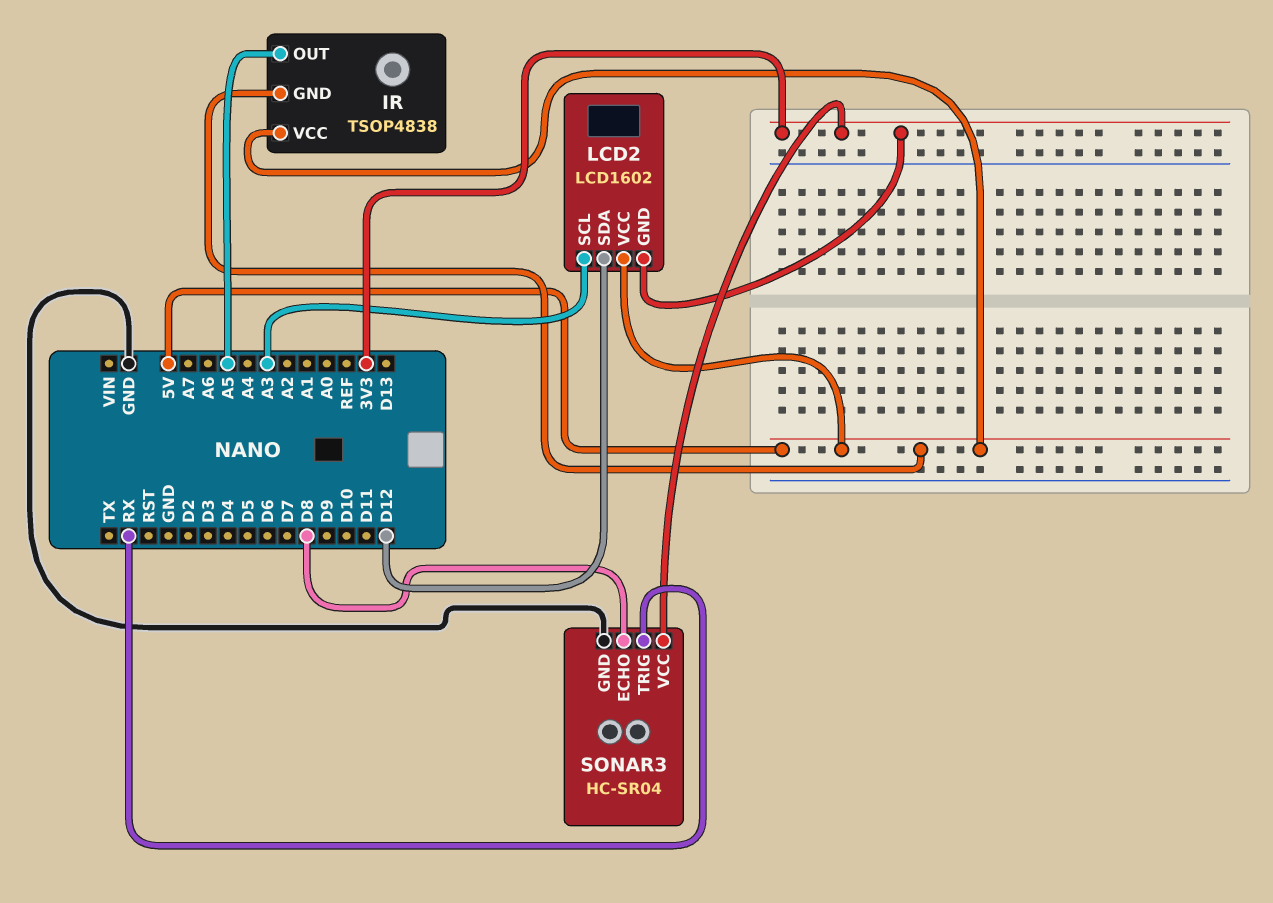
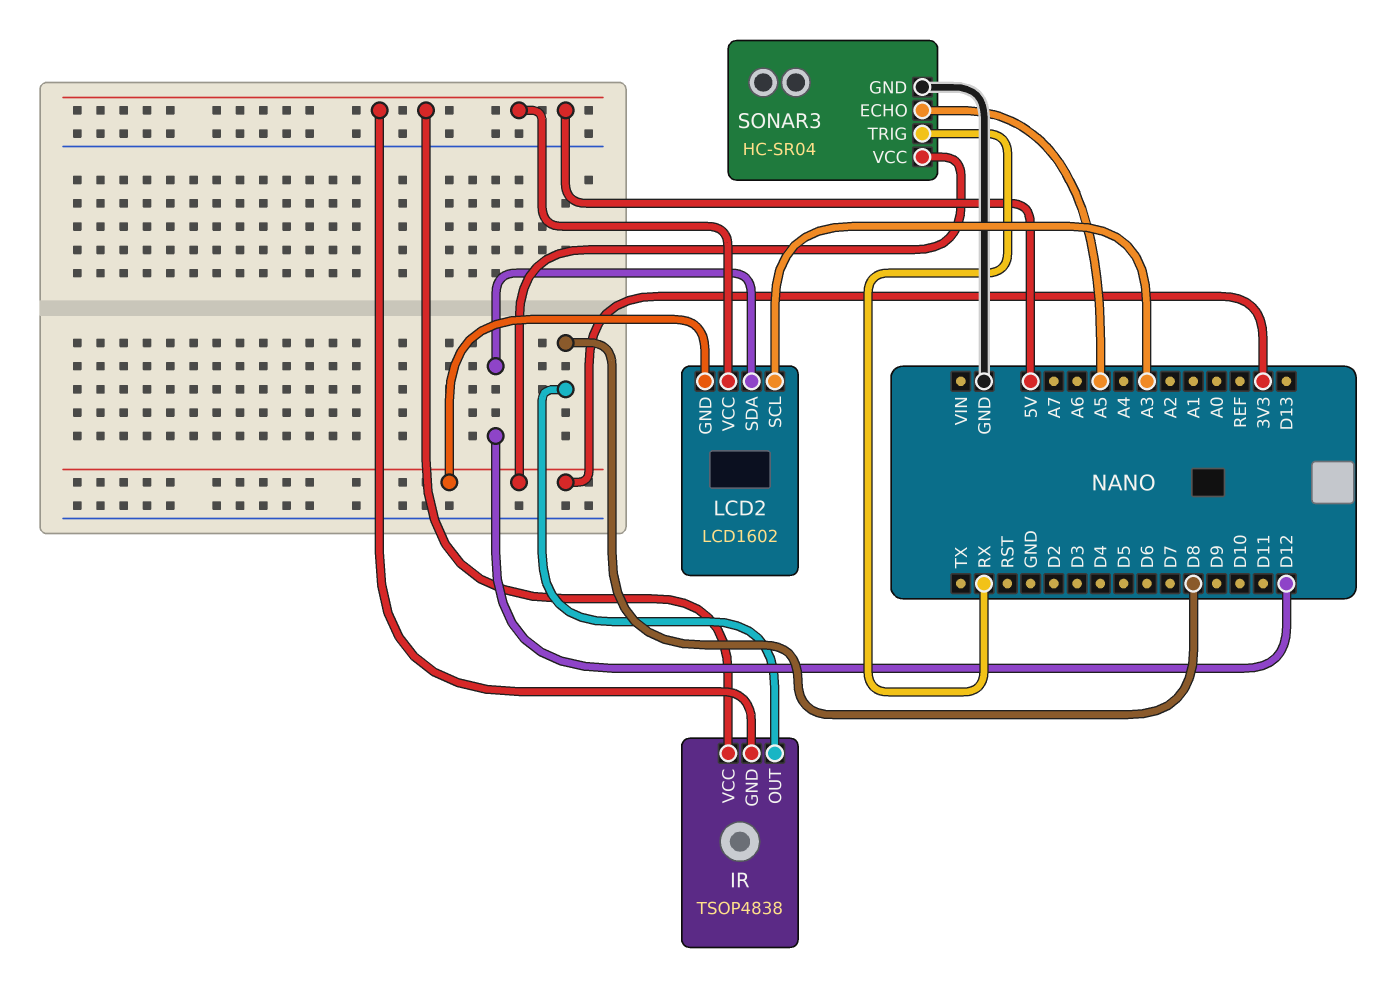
IR pin OUT: A5 -> D8
SONAR3 pin ECHO: D8 -> A5

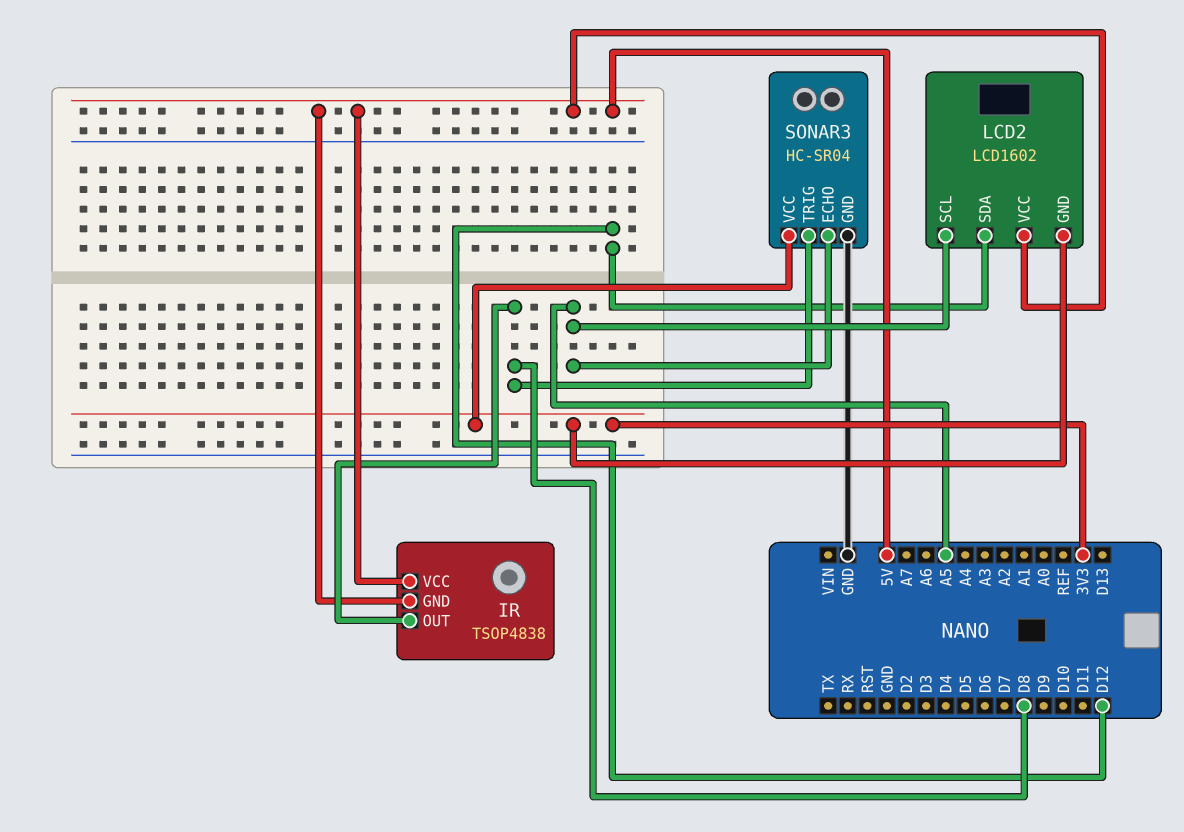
LCD2 pin SCL: A3 -> A5
SONAR3 pin TRIG: RX -> D8

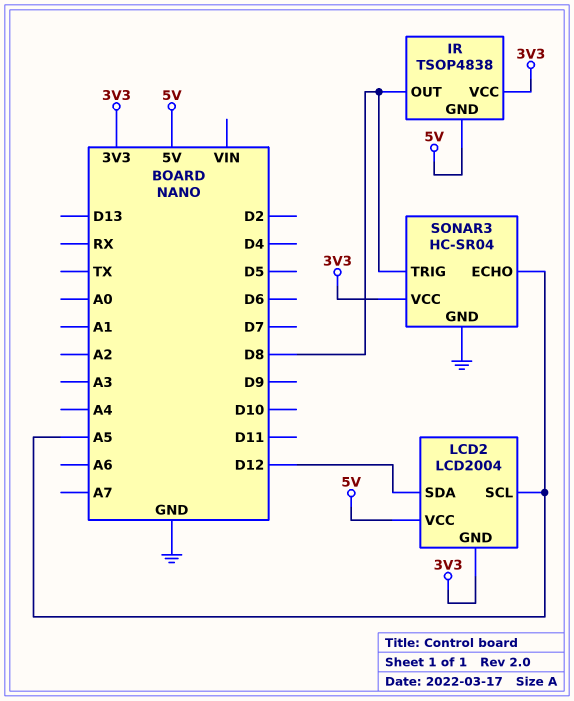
IR pin VCC: 5V -> 3V3
LCD2: LCD1602 -> LCD2004

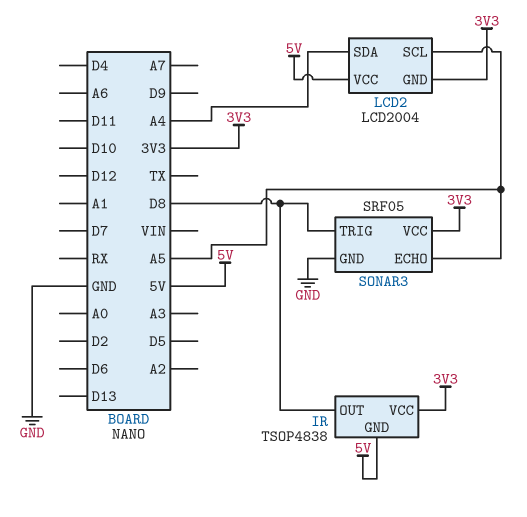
LCD2 pin SDA: D12 -> A4
SONAR3: HC-SR04 -> SRF05

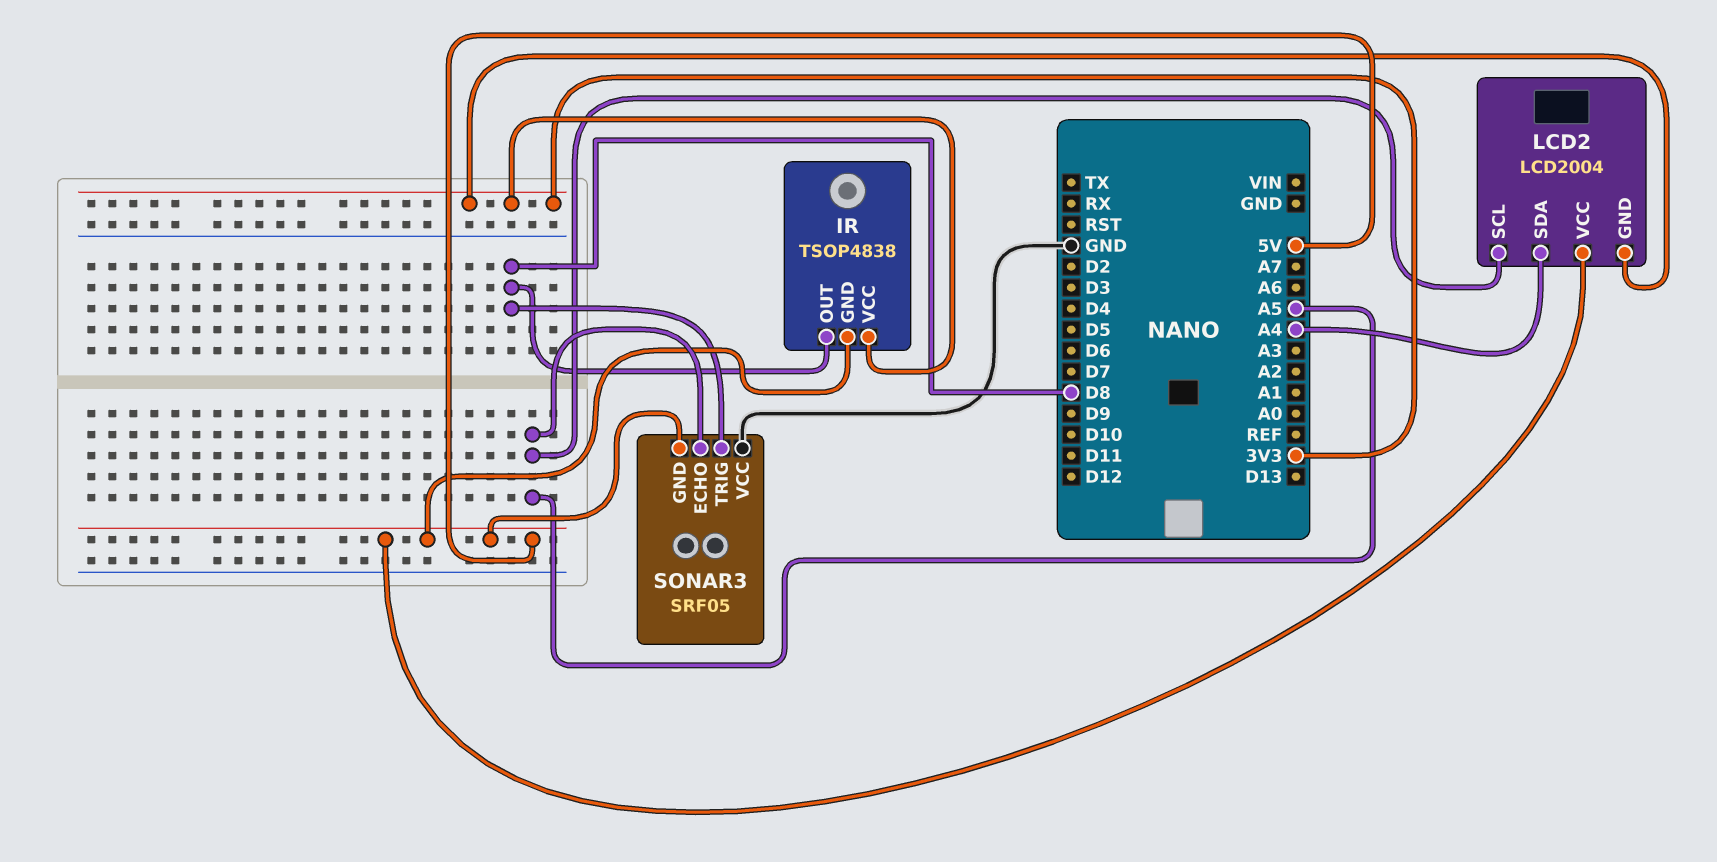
SONAR3 pin GND: GND -> 5V
SONAR3 pin VCC: 3V3 -> GND

